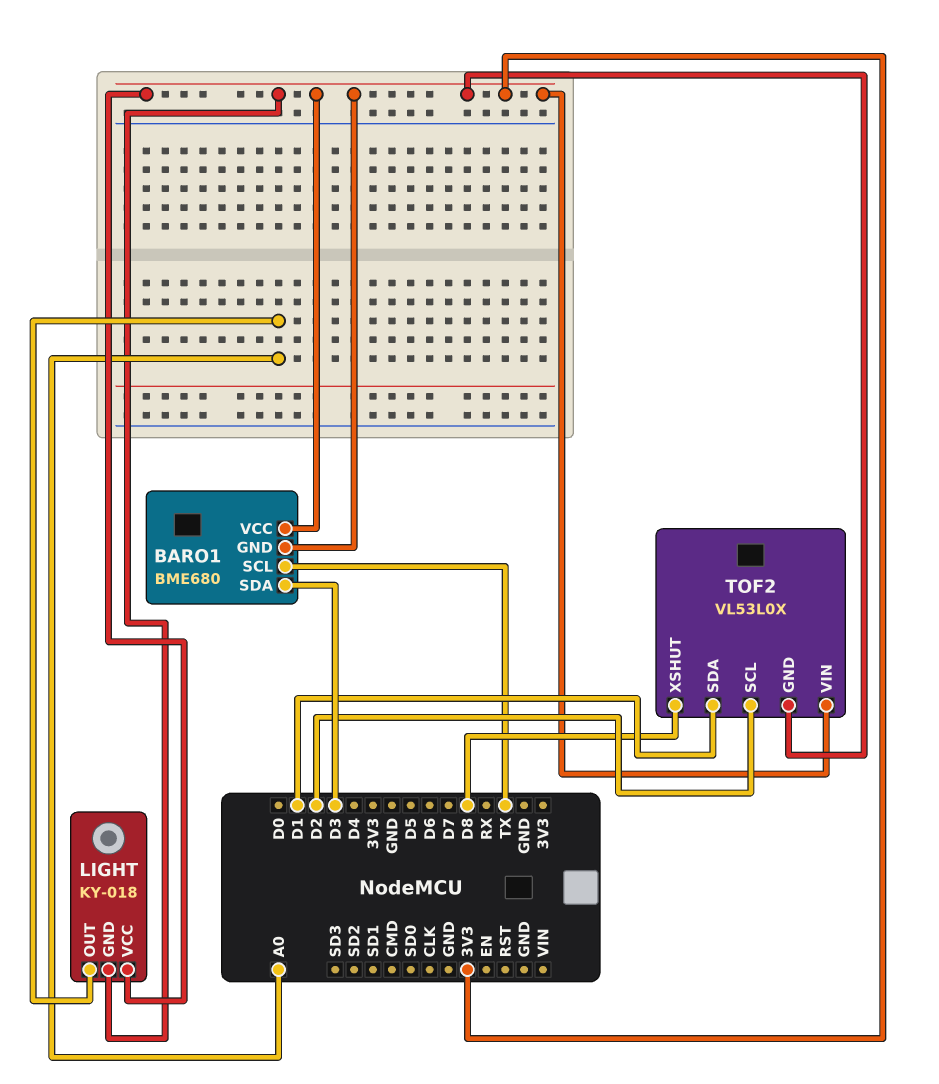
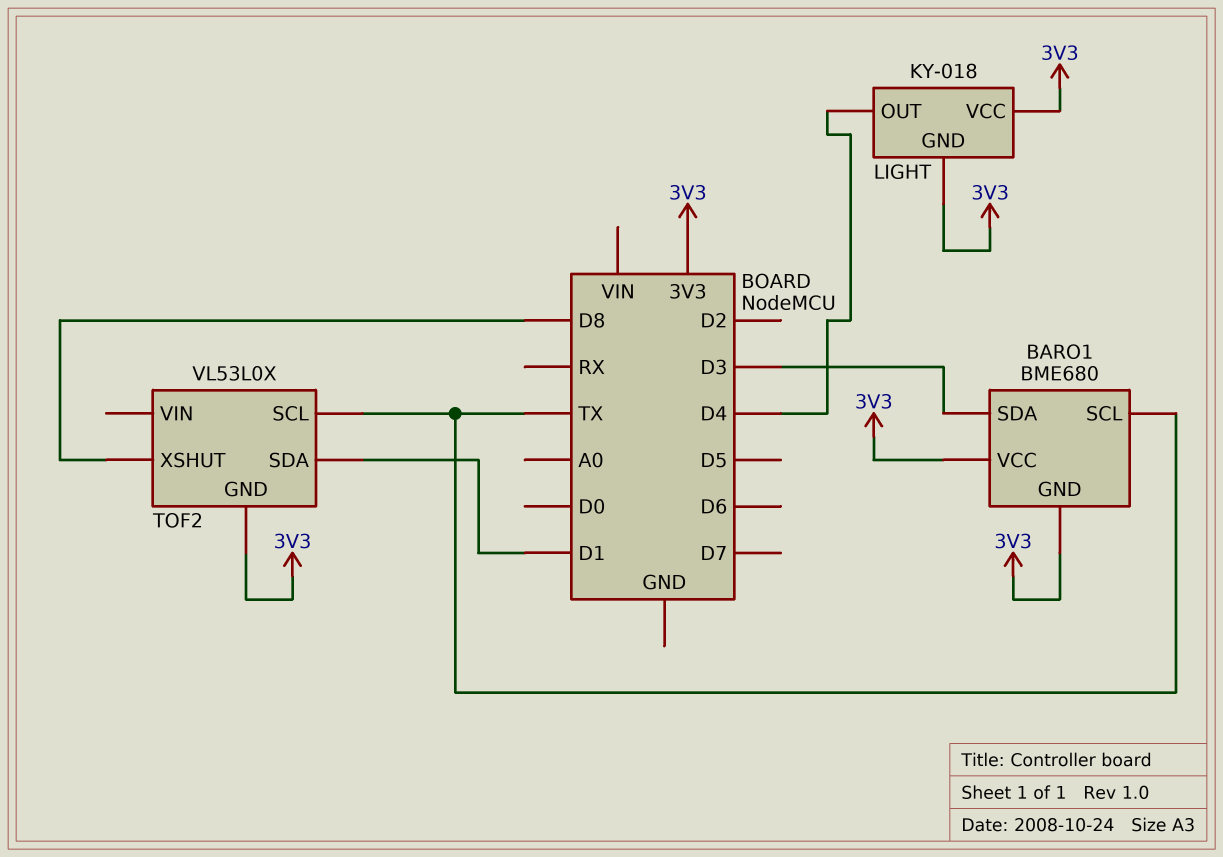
LIGHT pin OUT: A0 -> D4
TOF2 pin SCL: D2 -> TX
TOF2 pin VIN: 3V3 -> none

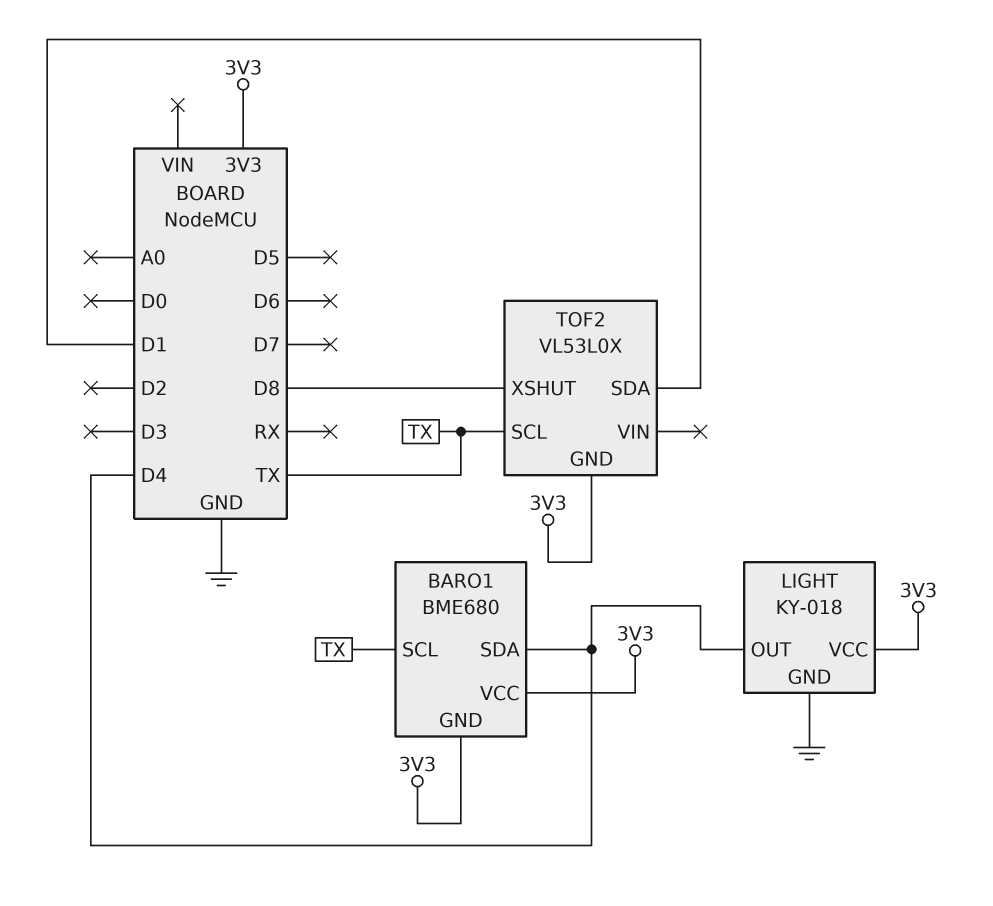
BARO1 pin SDA: D3 -> D4
LIGHT pin GND: 3V3 -> GND

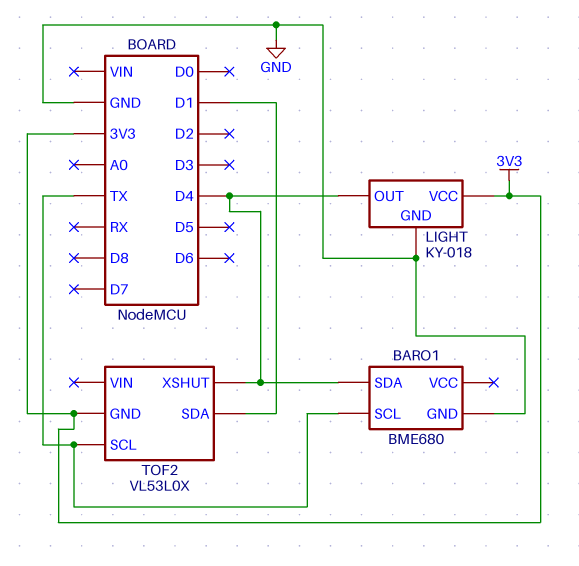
BARO1 pin GND: 3V3 -> GND
BARO1 pin VCC: 3V3 -> none
TOF2 pin XSHUT: D8 -> D4

